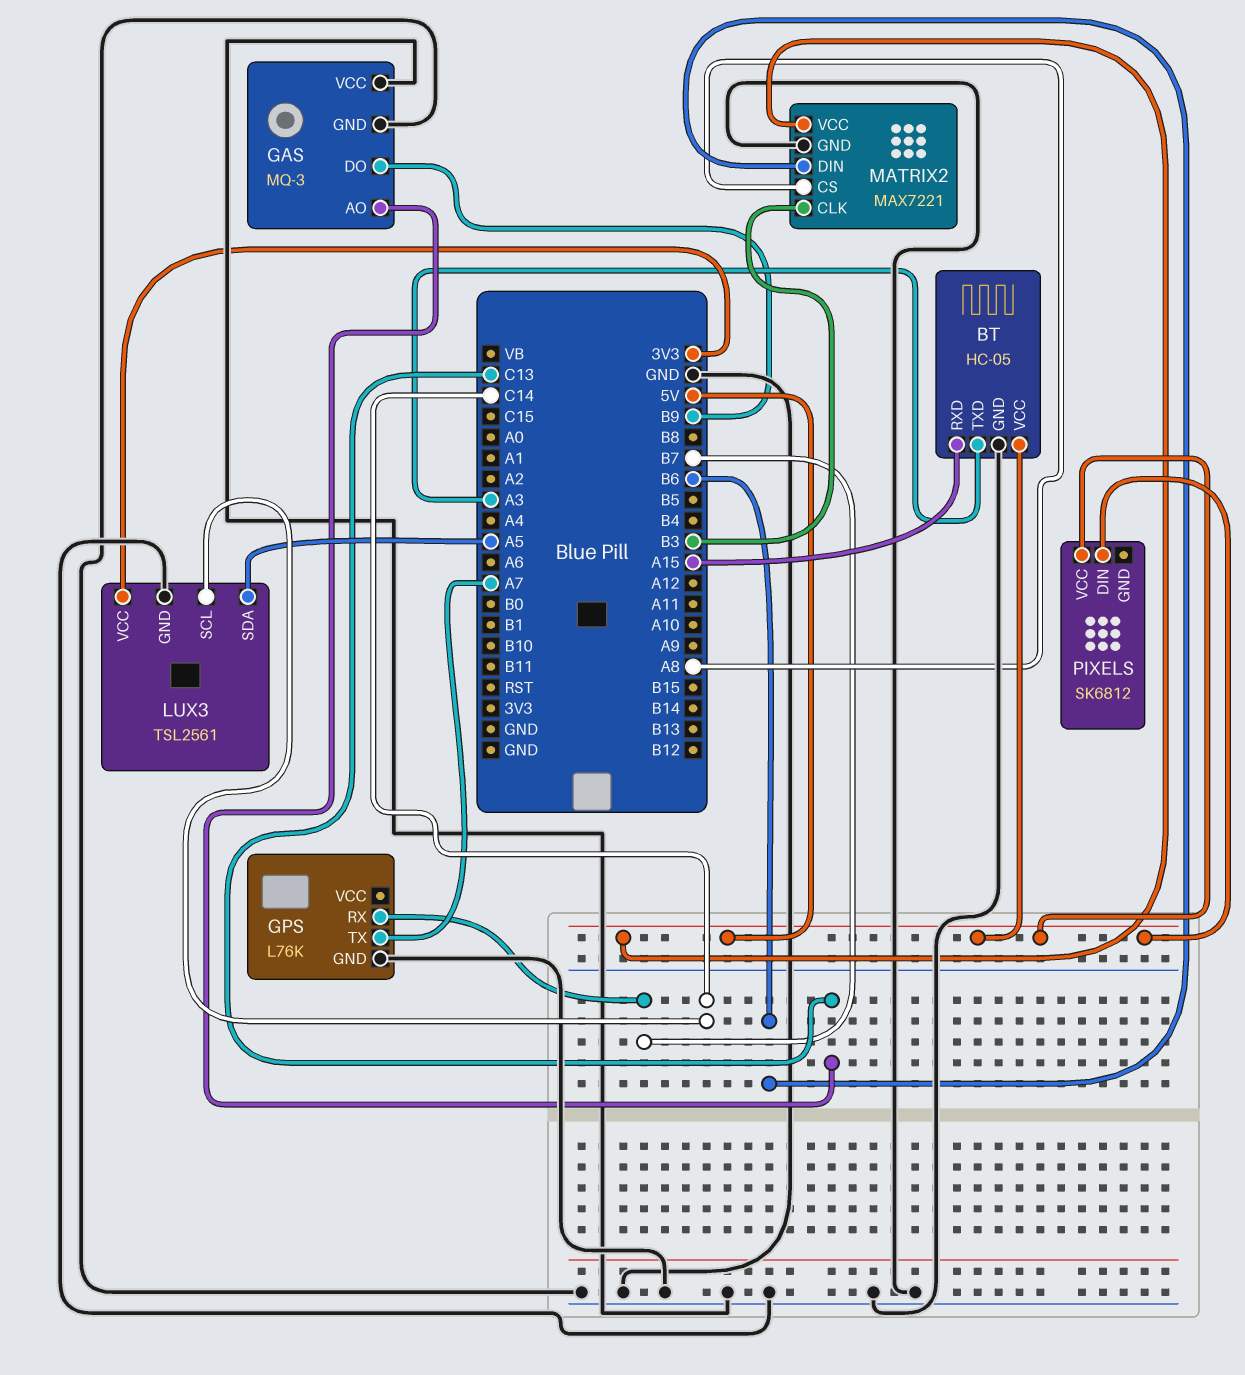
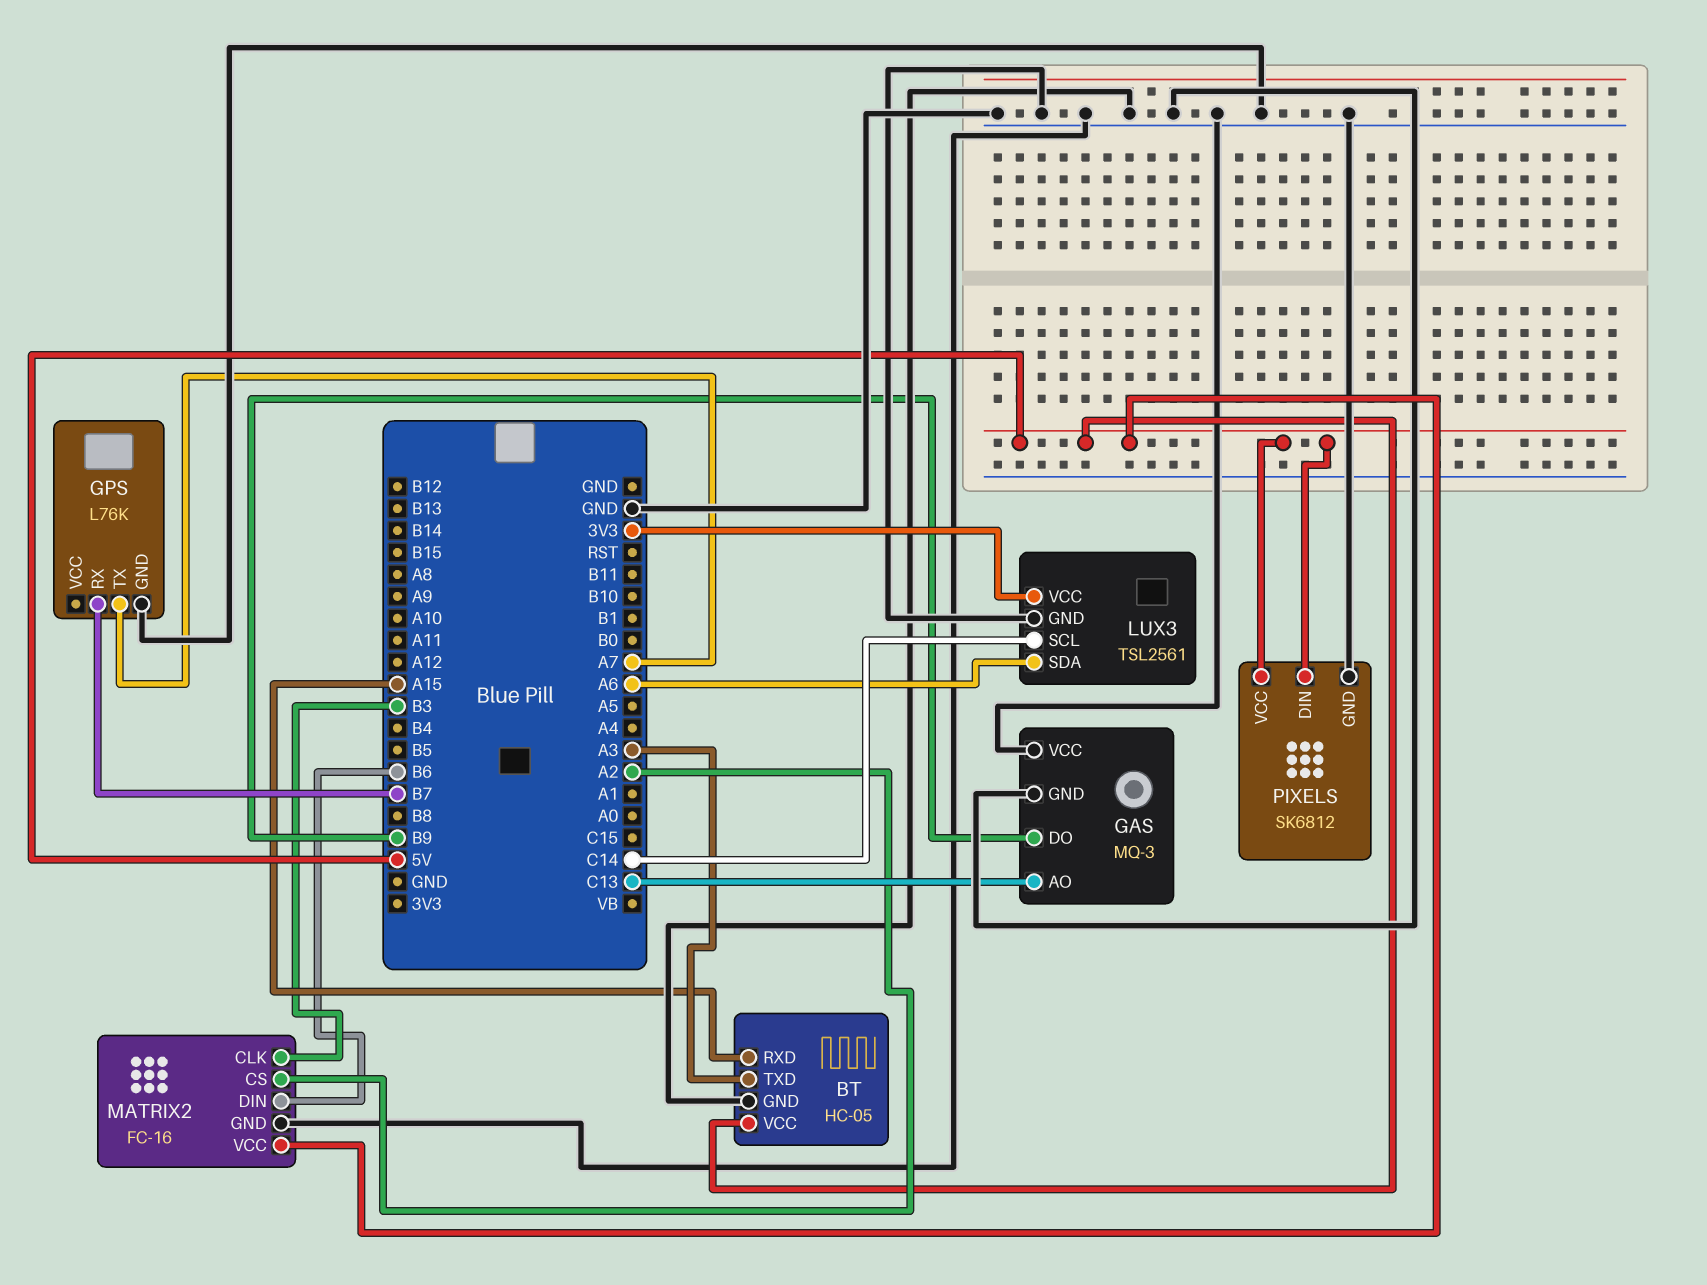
LUX3 pin SDA: A5 -> A6
MATRIX2: MAX7221 -> FC-16
MATRIX2 pin CS: A8 -> A2
PIXELS pin GND: none -> GND

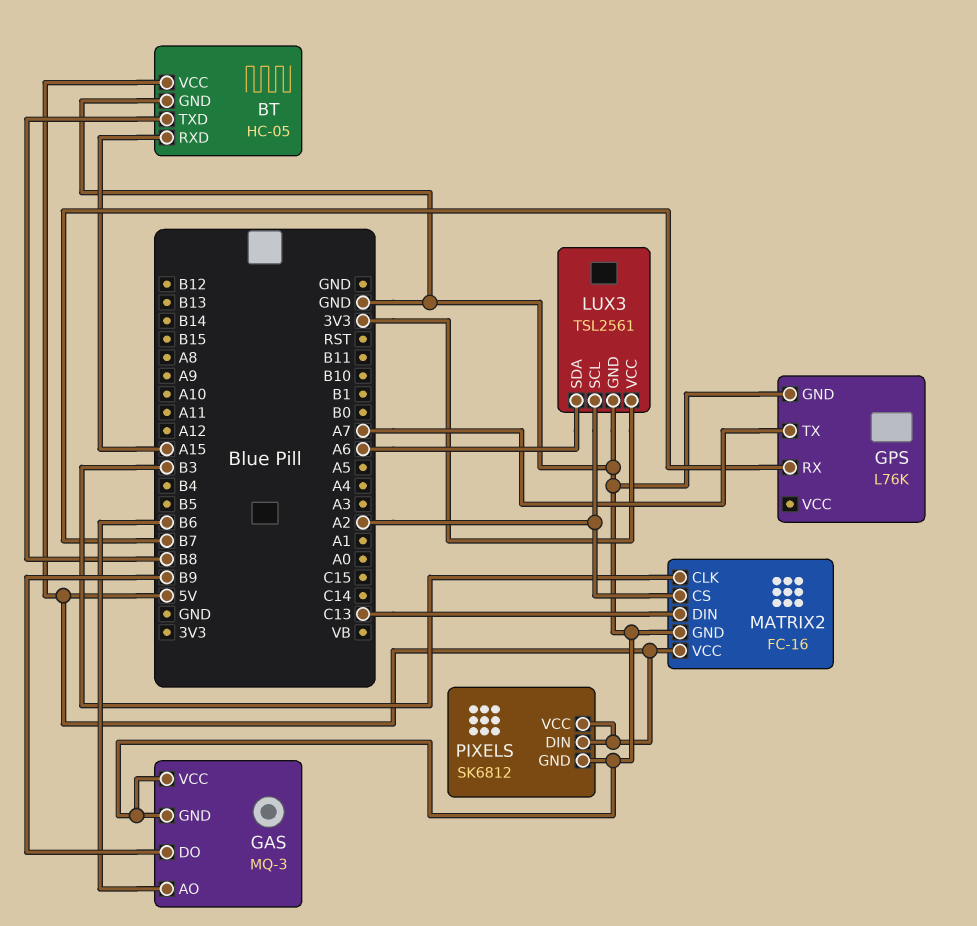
BT pin TXD: A3 -> B8
GAS pin AO: C13 -> B6
LUX3 pin SCL: C14 -> A2
MATRIX2 pin DIN: B6 -> C13

